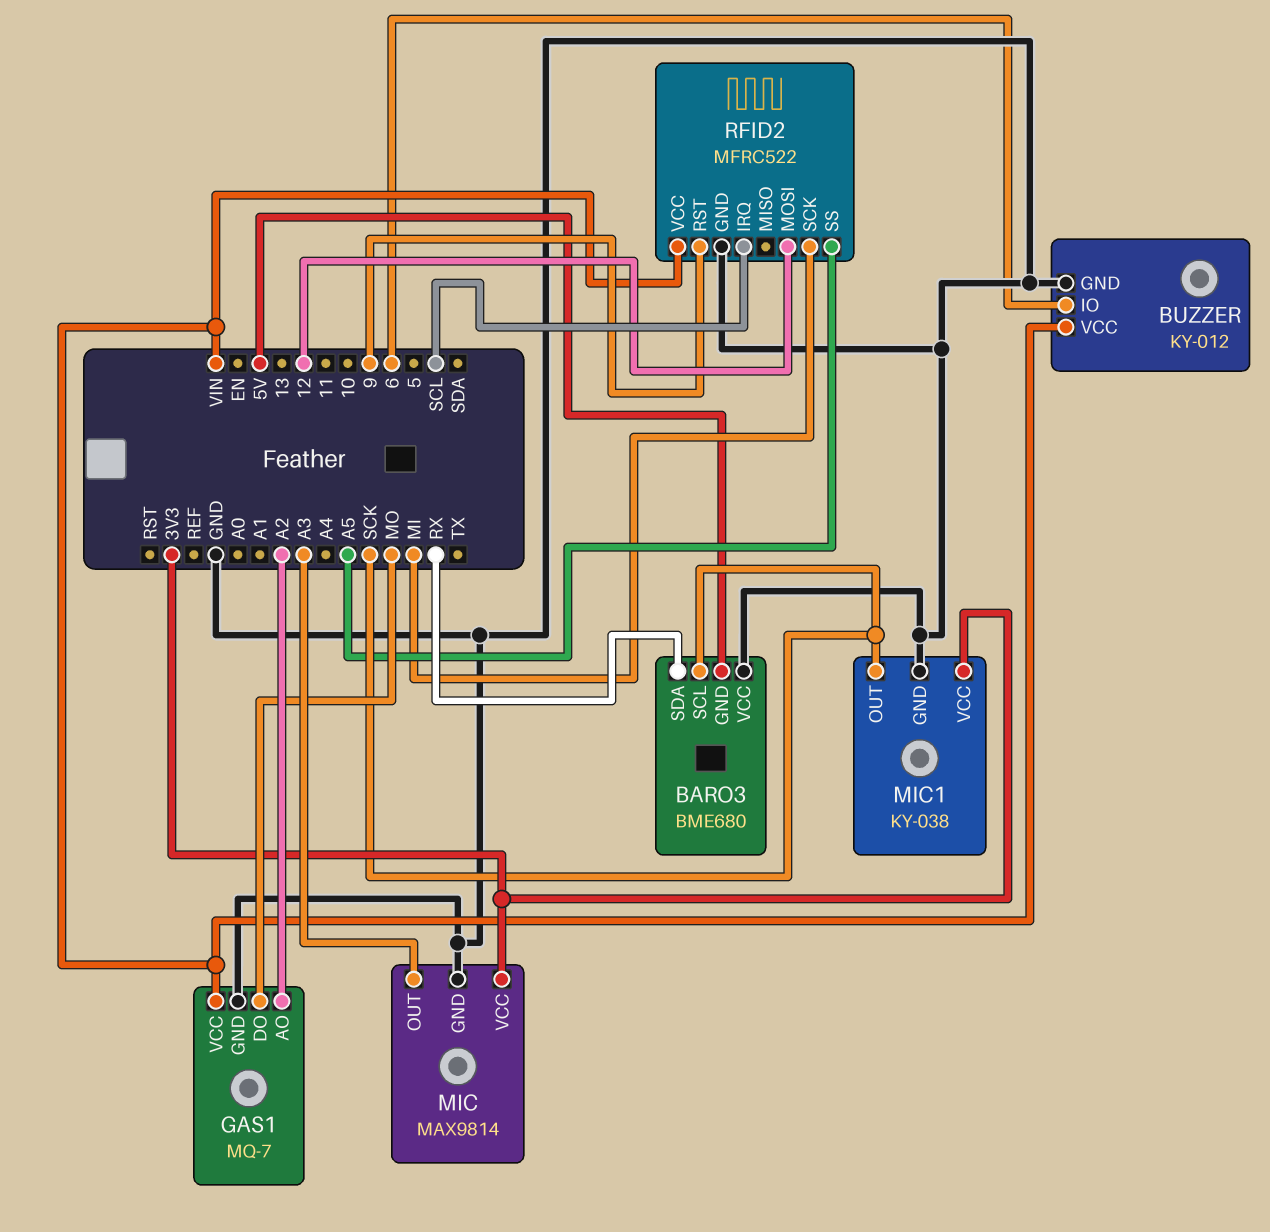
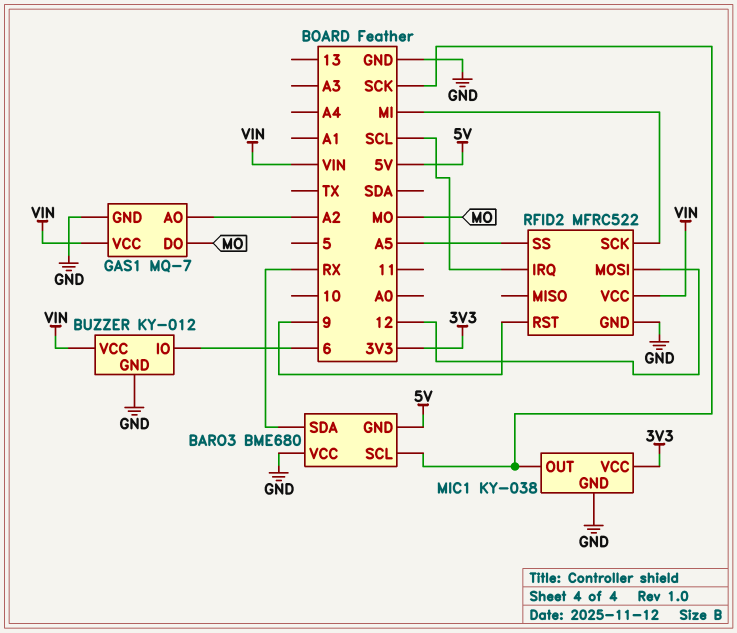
MIC: MAX9814 -> none
MIC pin GND: GND -> none
MIC pin OUT: A3 -> none
MIC pin VCC: 3V3 -> none

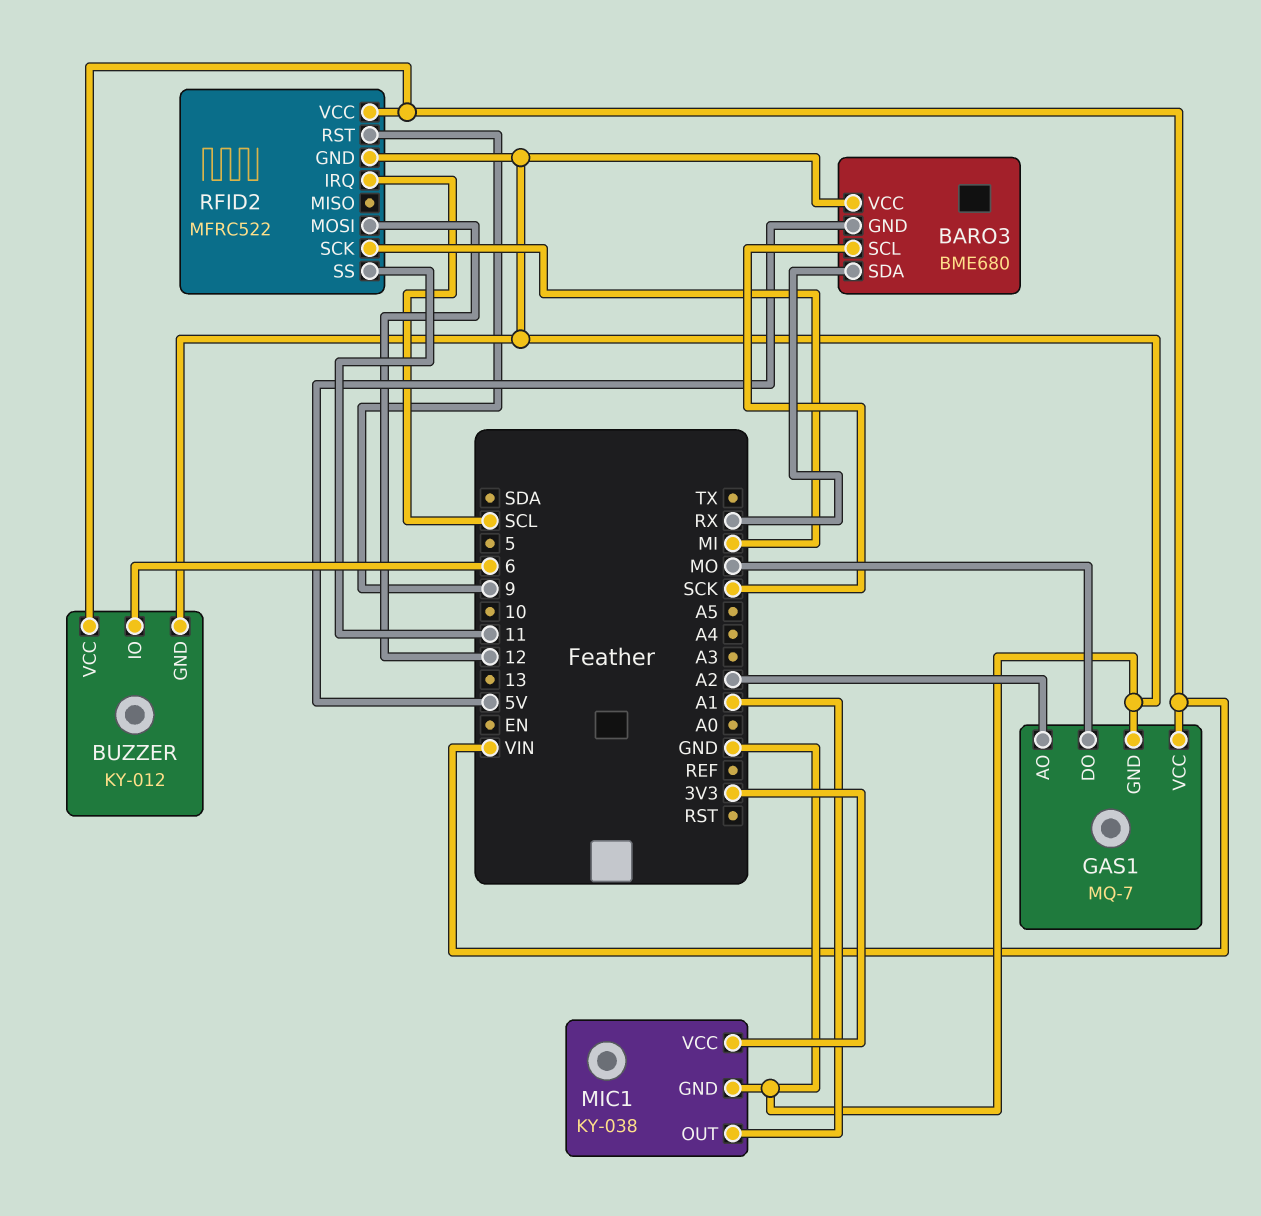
MIC1 pin OUT: SCK -> A1
RFID2 pin SS: A5 -> 11

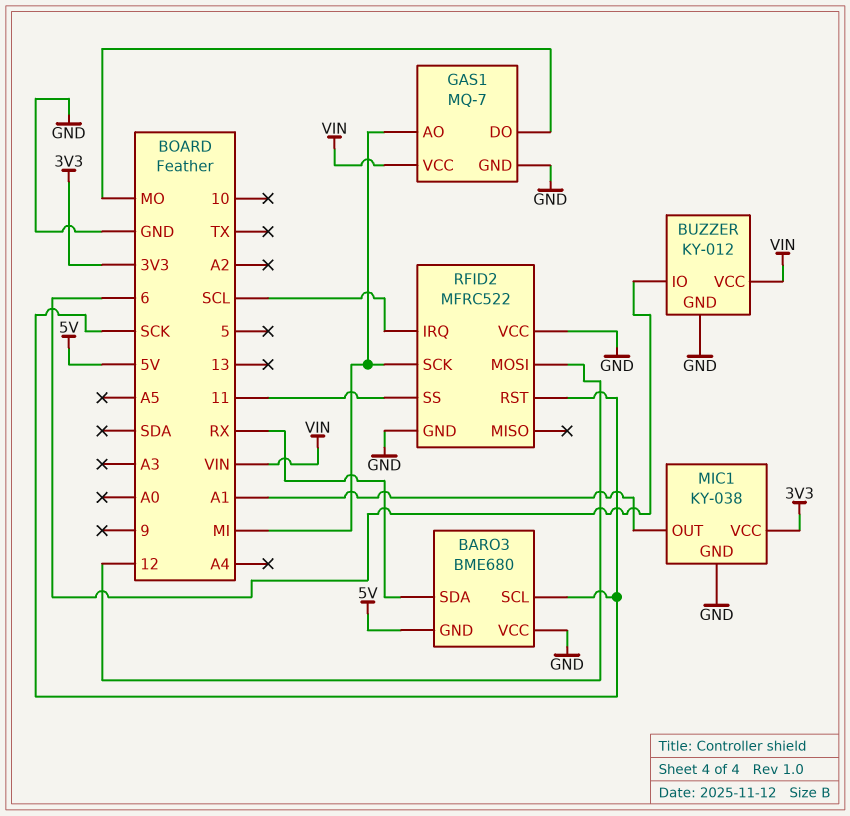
GAS1 pin AO: A2 -> MI
RFID2 pin RST: 9 -> SCK
RFID2 pin VCC: VIN -> GND

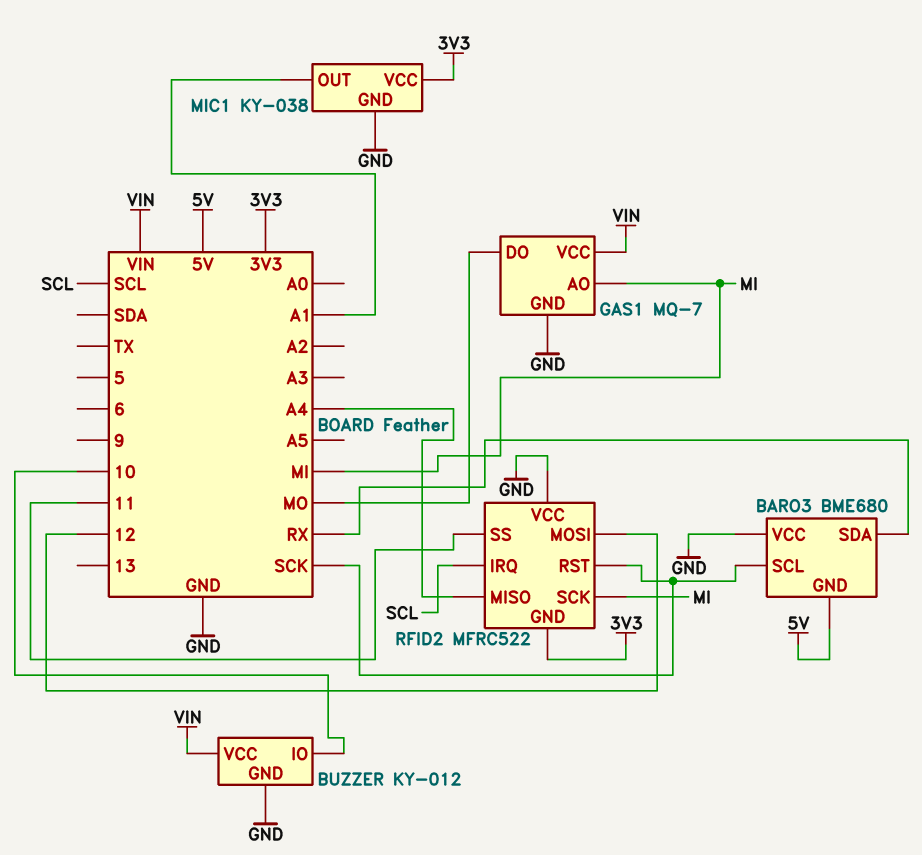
BUZZER pin IO: 6 -> 10
RFID2 pin GND: GND -> 3V3
RFID2 pin MISO: none -> A4

